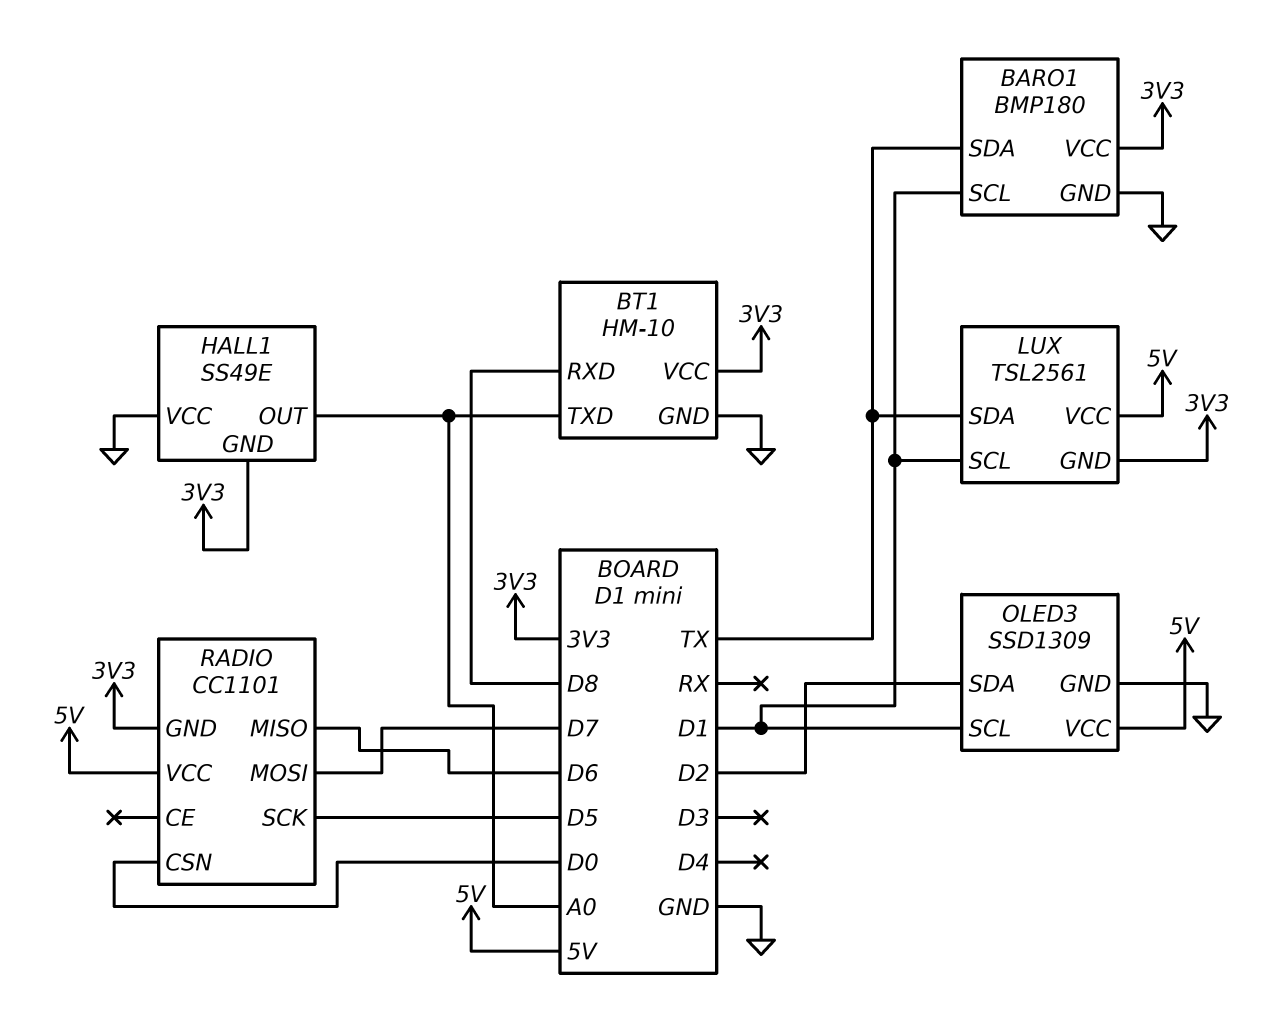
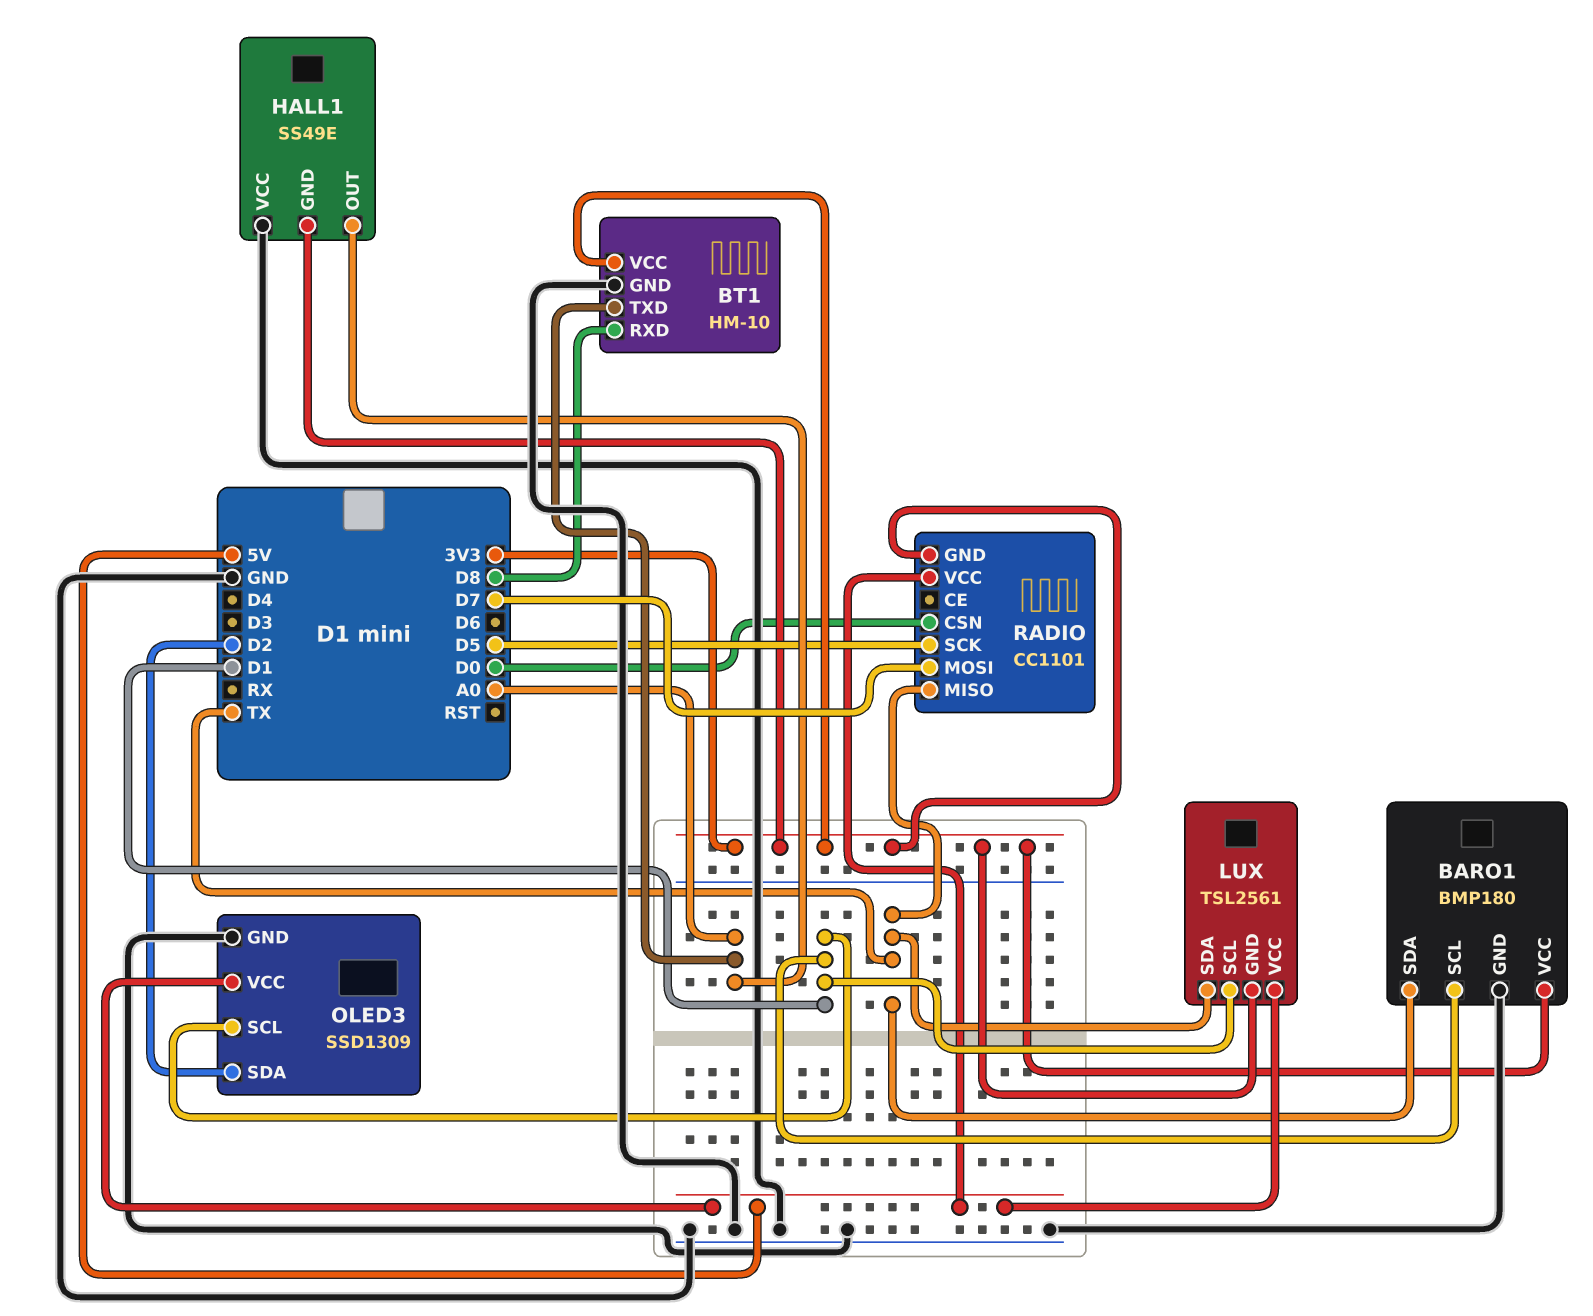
RADIO pin MISO: D6 -> TX

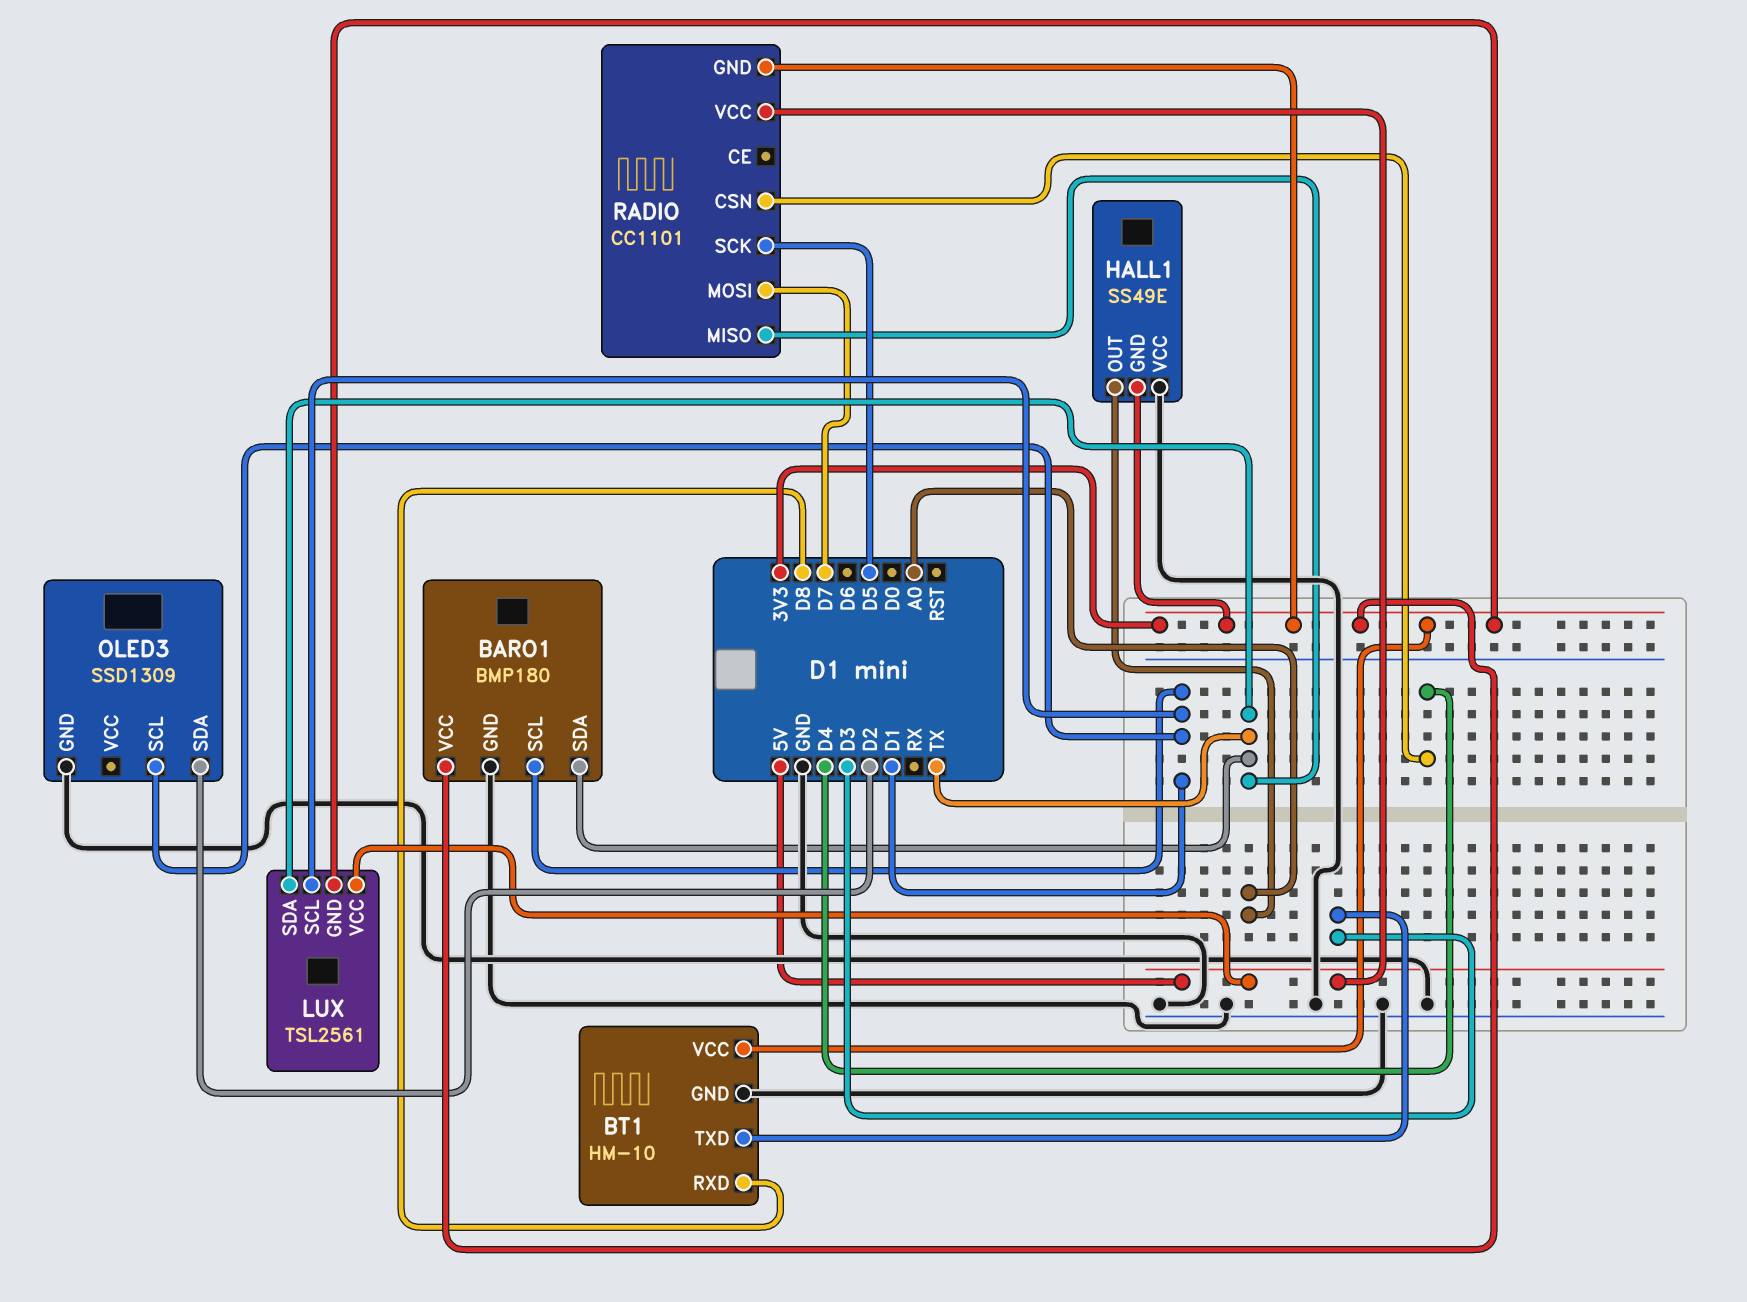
BT1 pin TXD: A0 -> D3
OLED3 pin VCC: 5V -> none
RADIO pin CSN: D0 -> D4

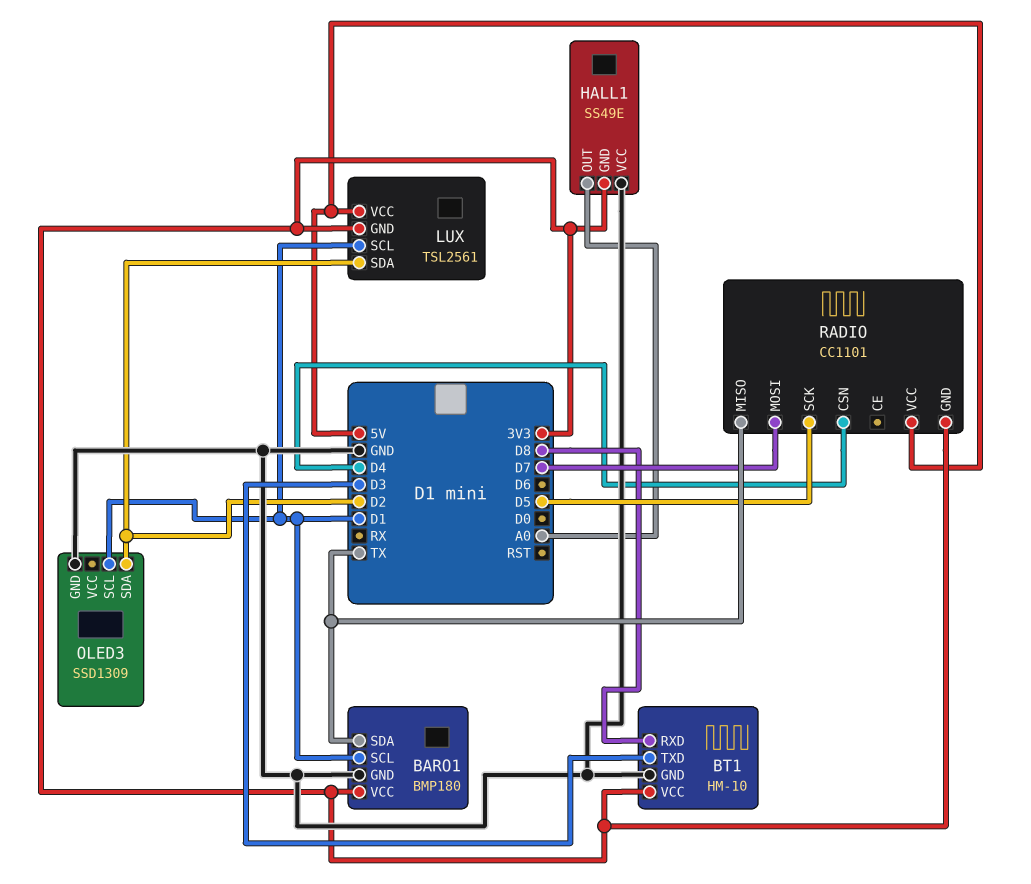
LUX pin SDA: TX -> D2

